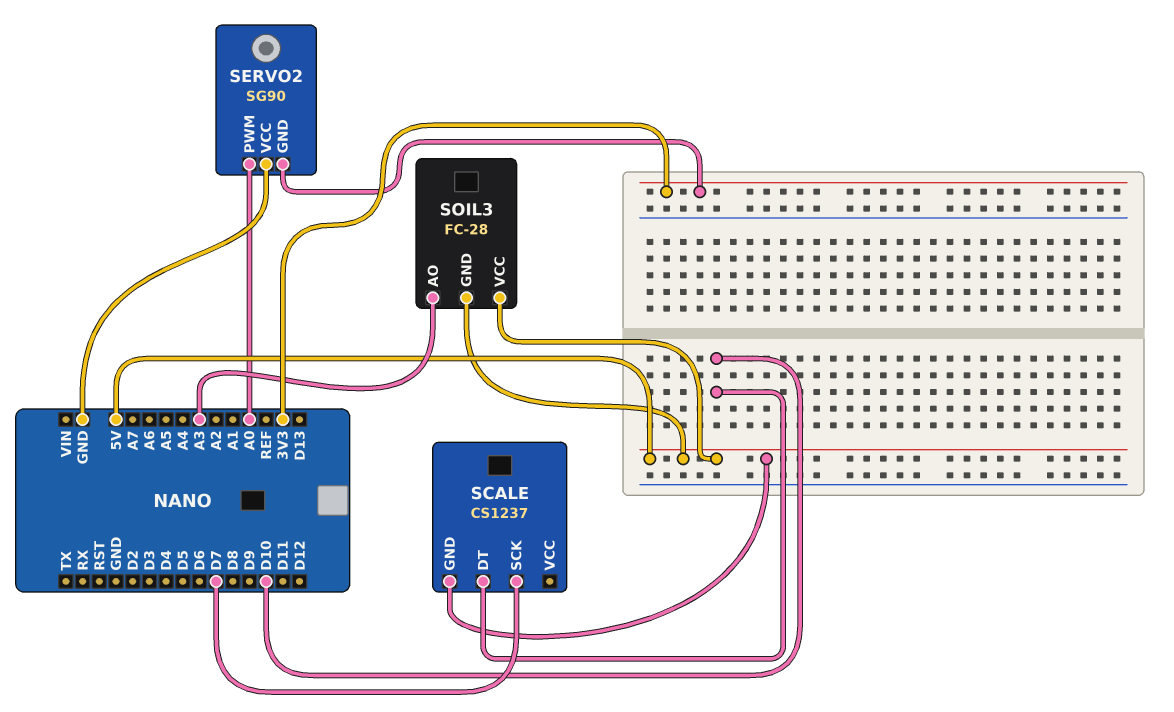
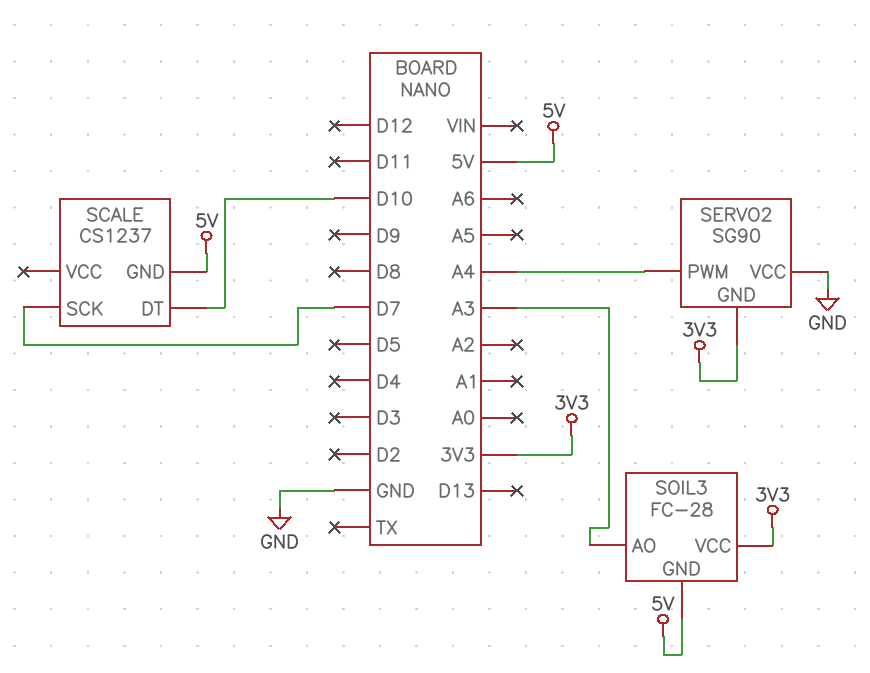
SERVO2 pin PWM: A0 -> A4
SOIL3 pin VCC: 5V -> 3V3

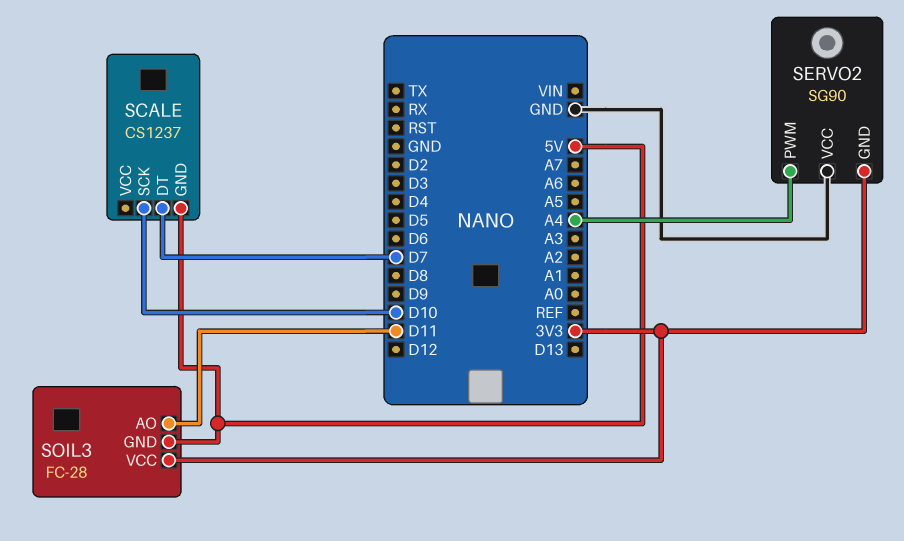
SCALE pin DT: D10 -> D7
SCALE pin SCK: D7 -> D10
SOIL3 pin AO: A3 -> D11

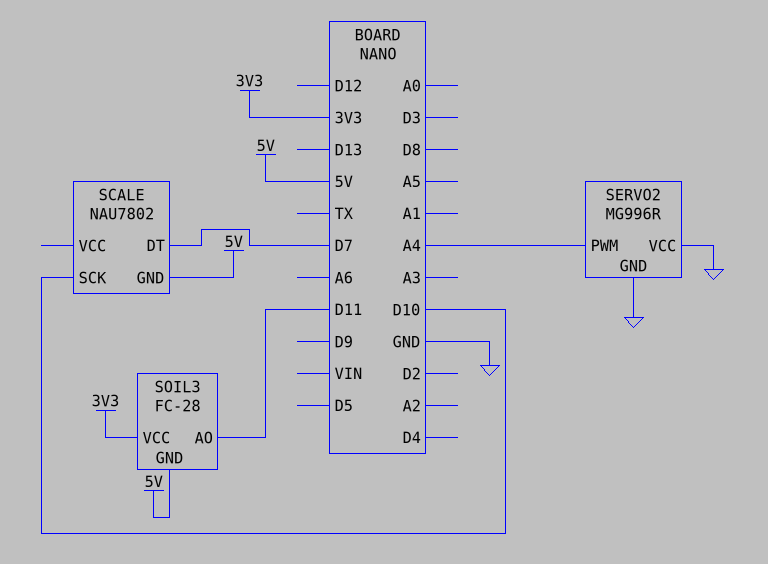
SCALE: CS1237 -> NAU7802
SERVO2: SG90 -> MG996R
SERVO2 pin GND: 3V3 -> GND

